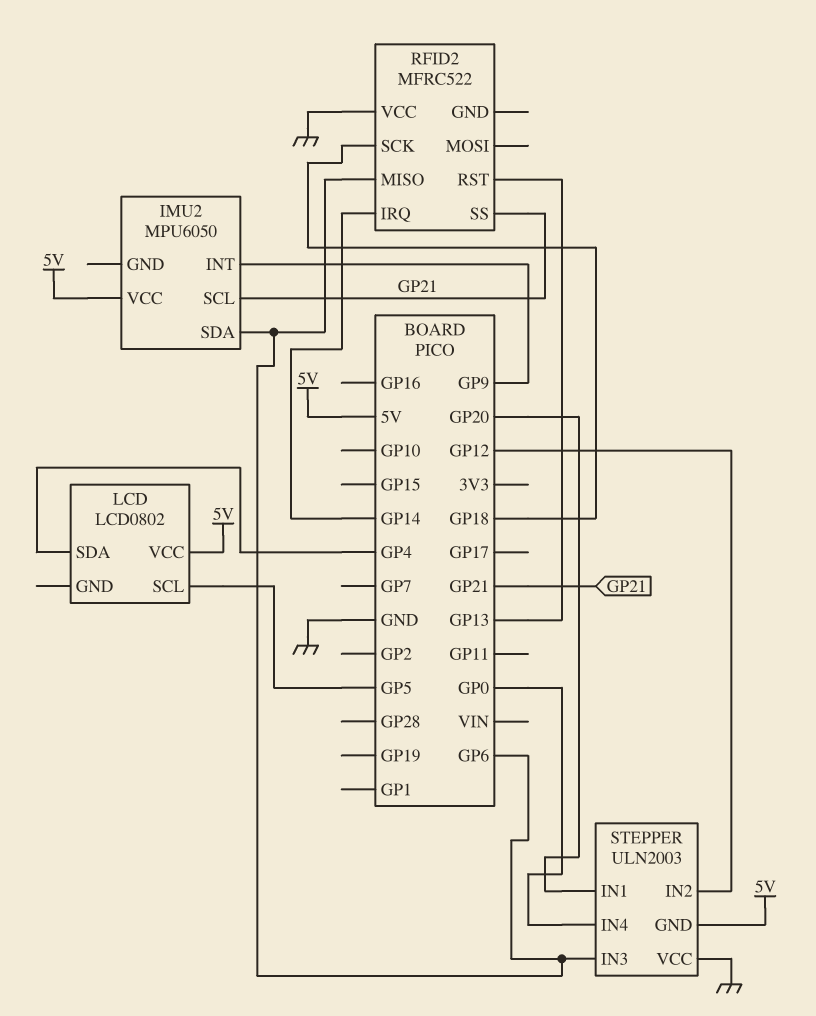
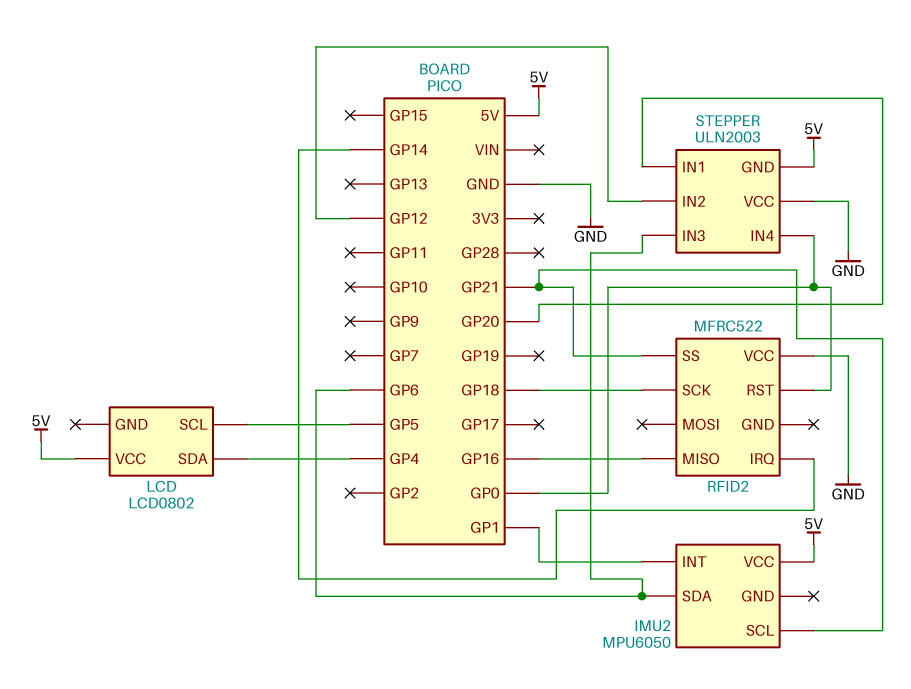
IMU2 pin INT: GP9 -> GP1
RFID2 pin MISO: GP6 -> GP16
RFID2 pin RST: GP13 -> GP0

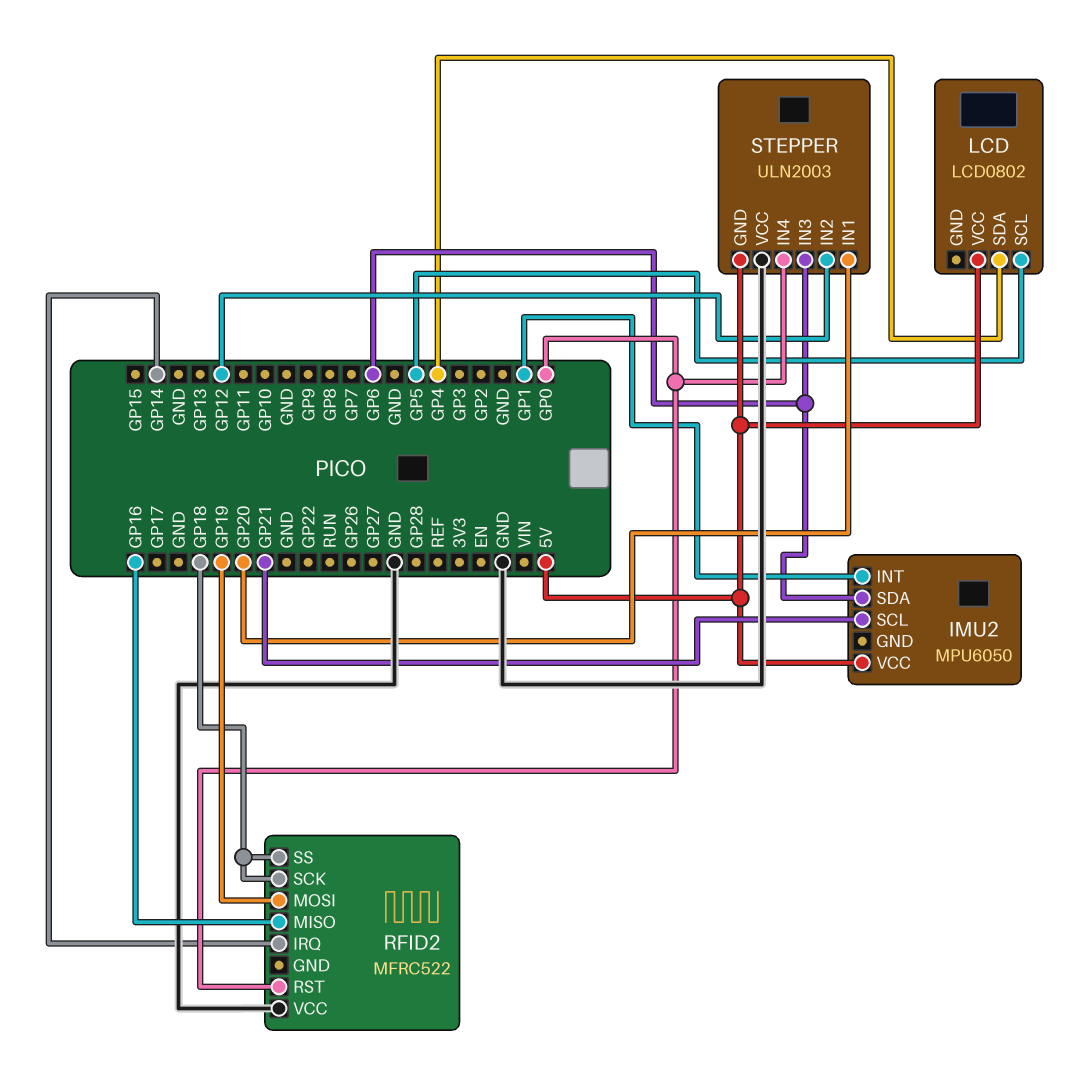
RFID2 pin MOSI: none -> GP19
RFID2 pin SS: GP21 -> GP18

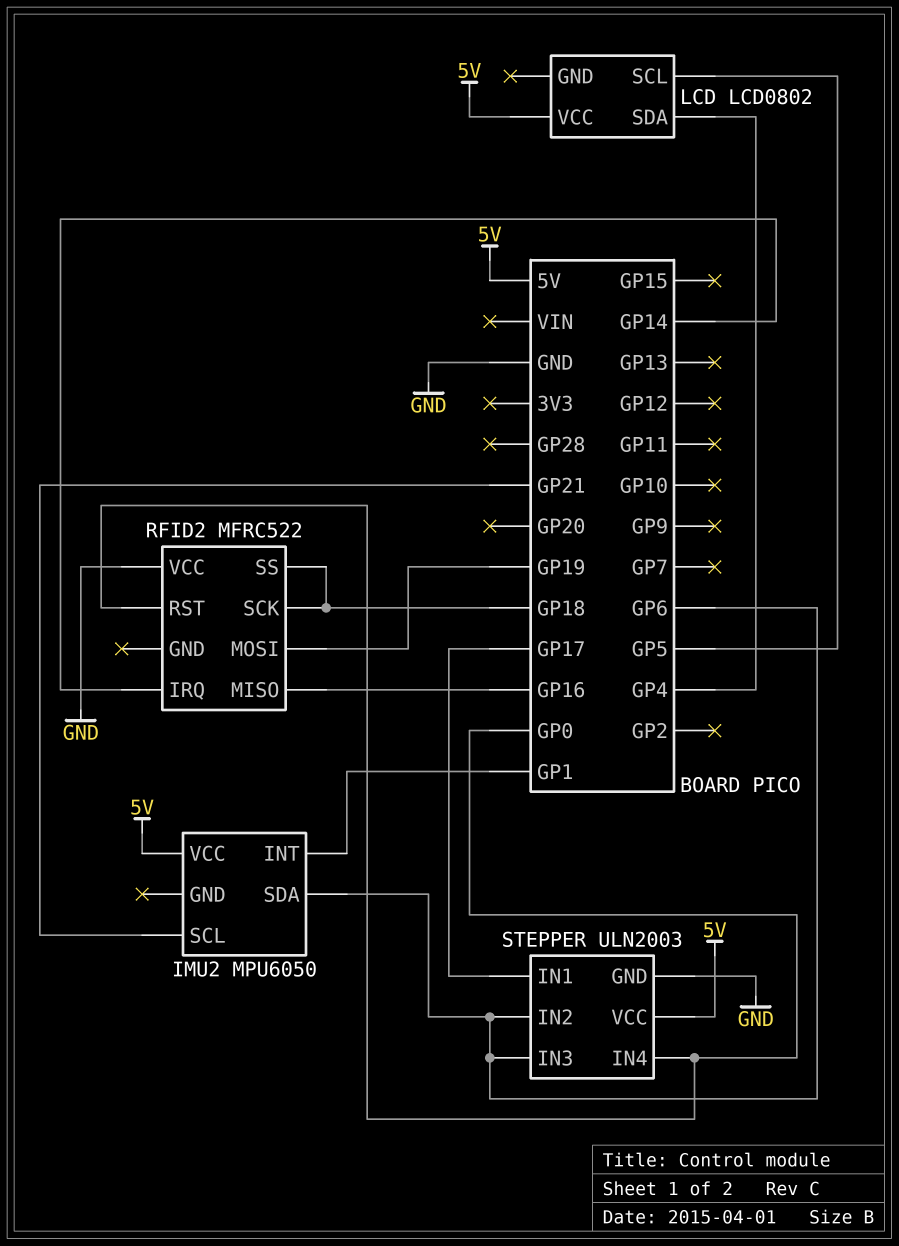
STEPPER pin GND: 5V -> GND
STEPPER pin IN1: GP20 -> GP17
STEPPER pin IN2: GP12 -> GP6
STEPPER pin VCC: GND -> 5V

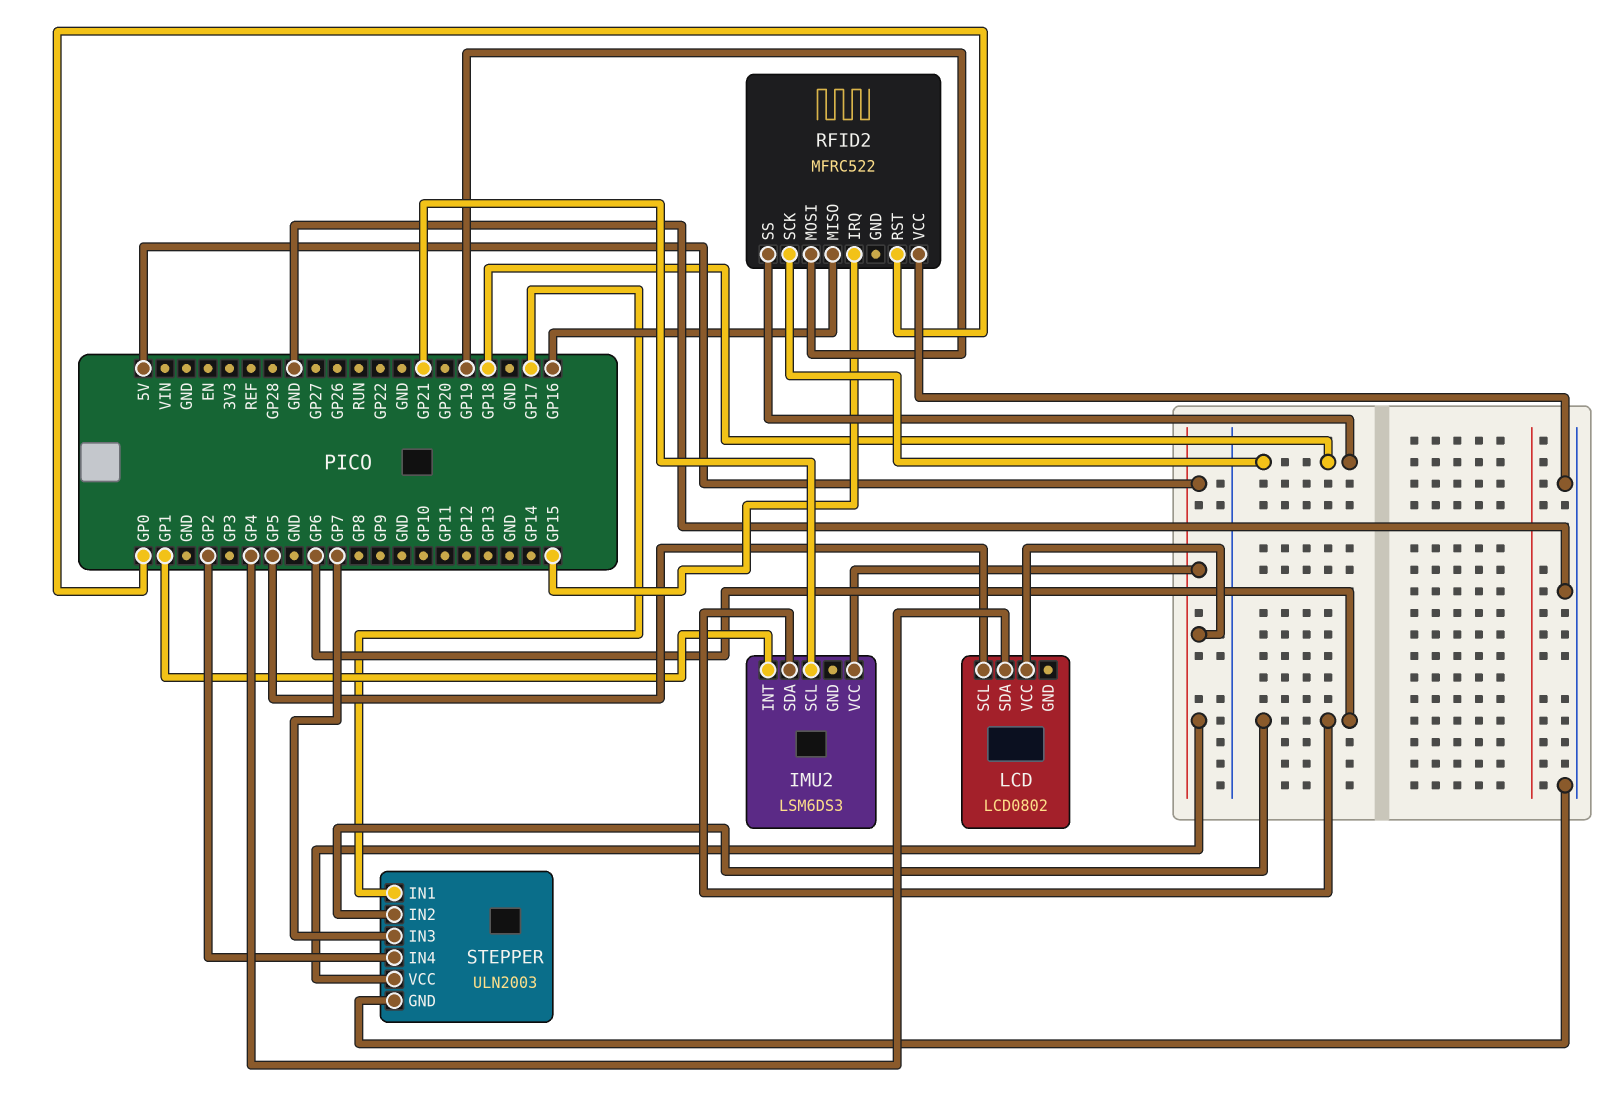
IMU2: MPU6050 -> LSM6DS3
RFID2 pin IRQ: GP14 -> GP15
STEPPER pin IN3: GP6 -> GP7
STEPPER pin IN4: GP0 -> GP2

